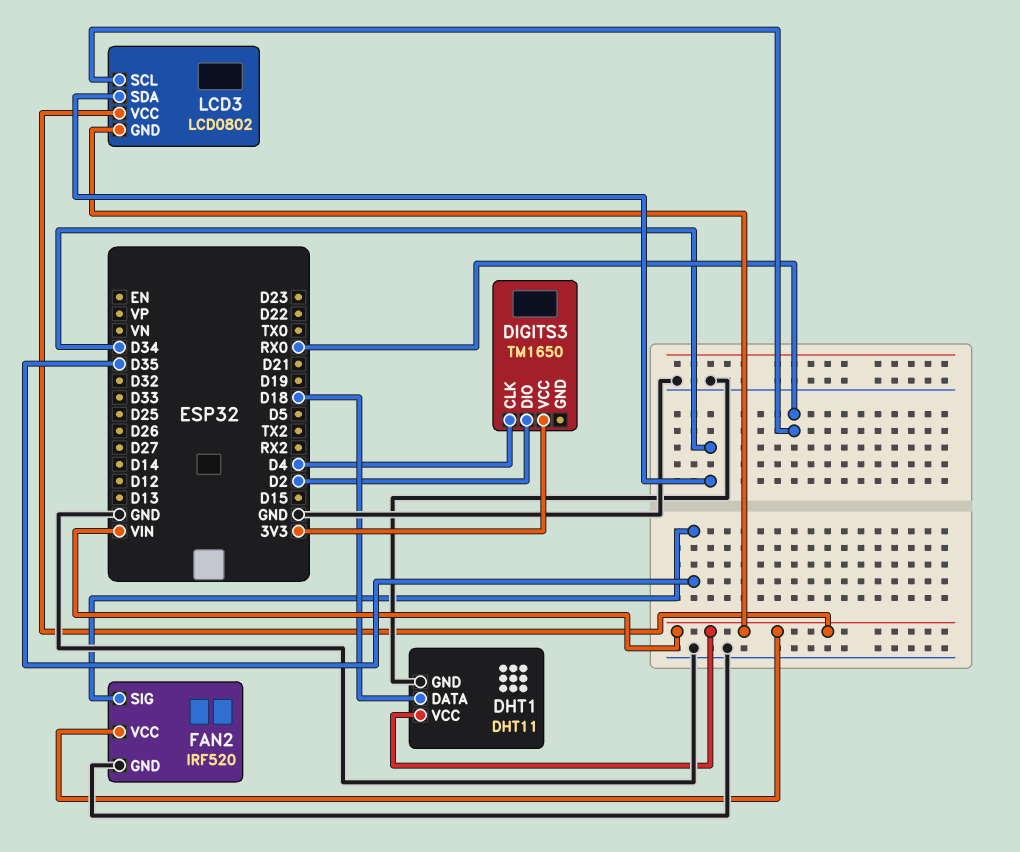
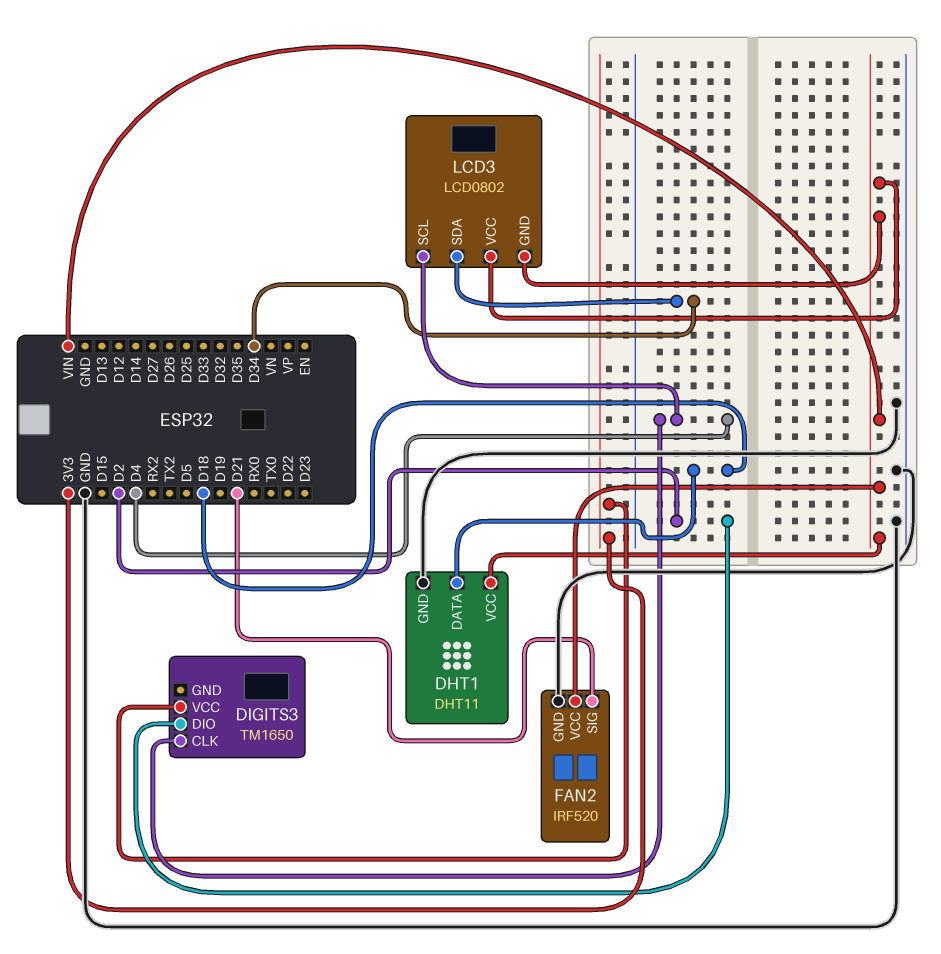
FAN2 pin SIG: D35 -> D21
LCD3 pin SCL: RX0 -> D4

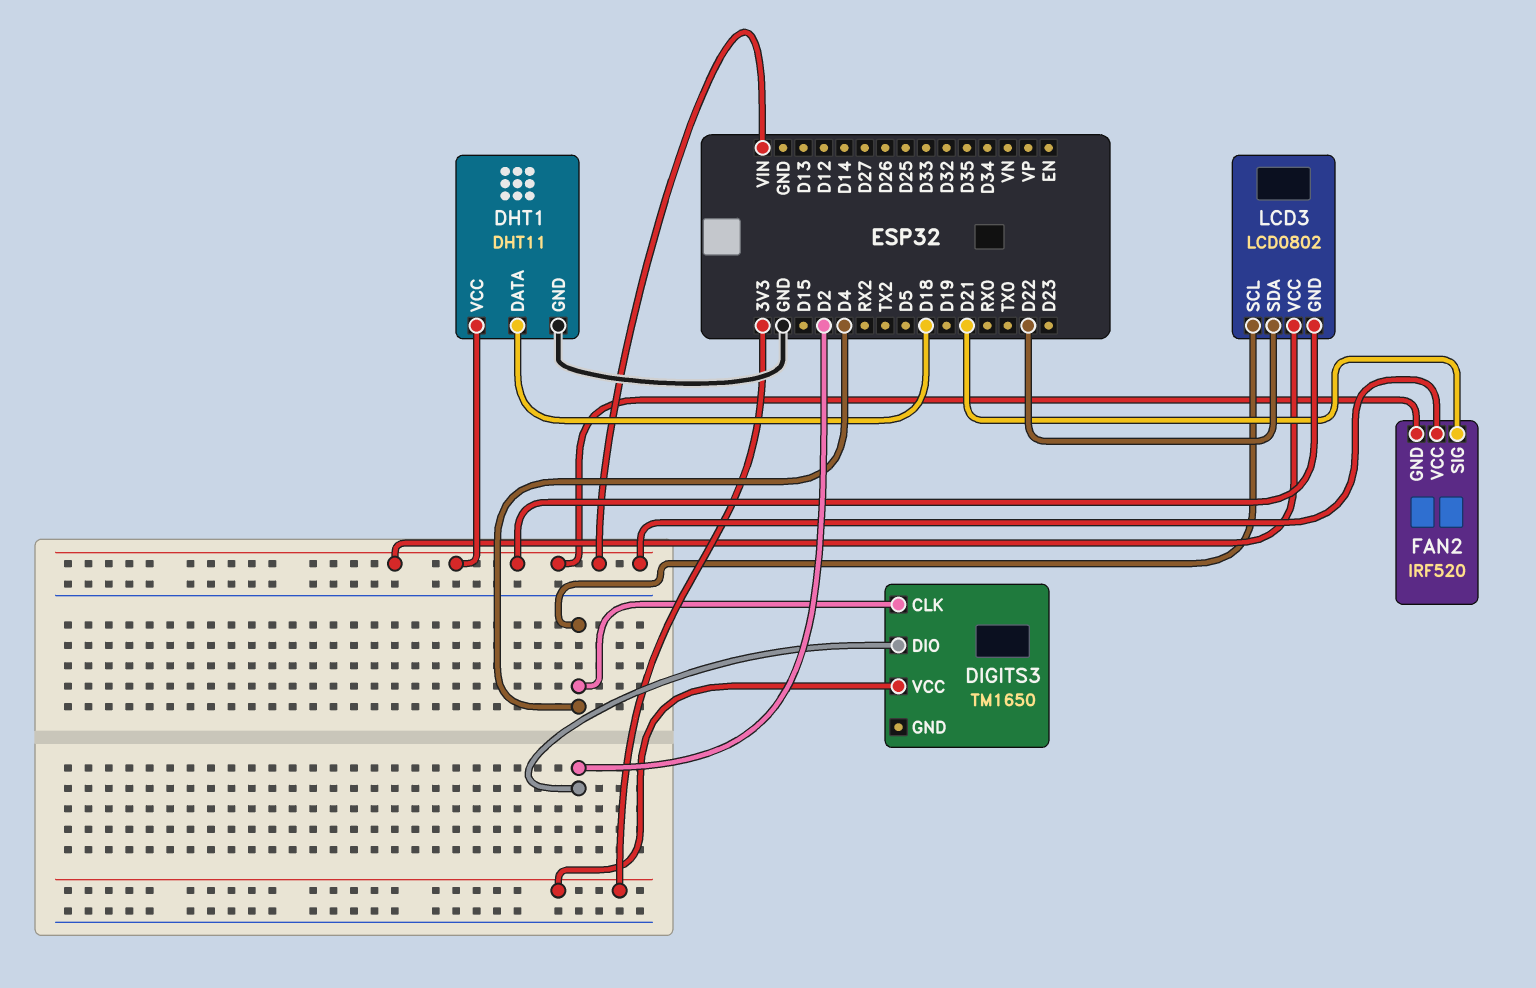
FAN2 pin GND: GND -> VIN
LCD3 pin SDA: D34 -> D22

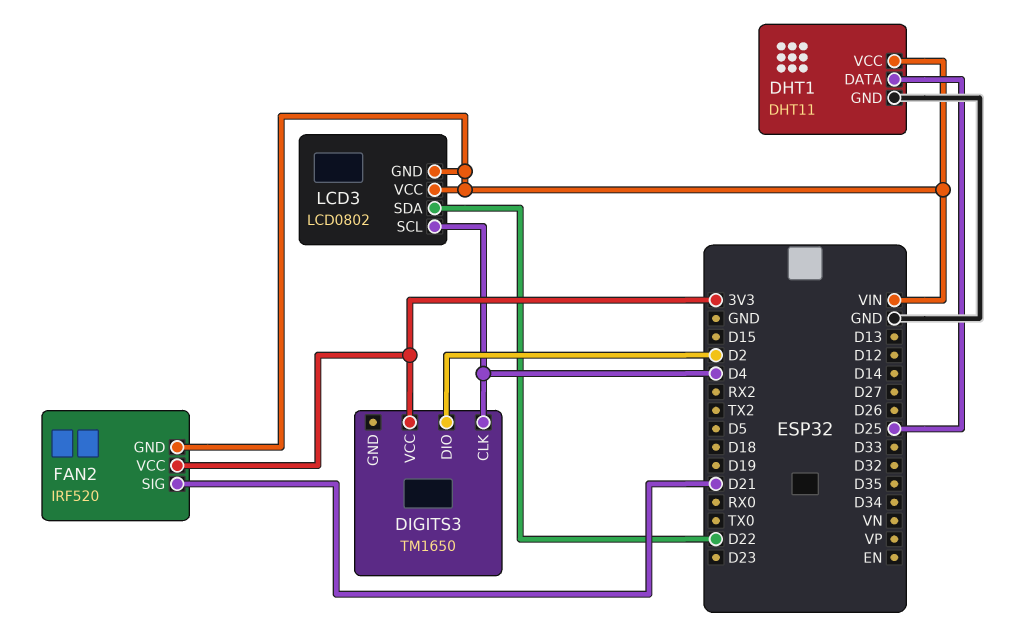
DHT1 pin DATA: D18 -> D25
FAN2 pin VCC: VIN -> 3V3

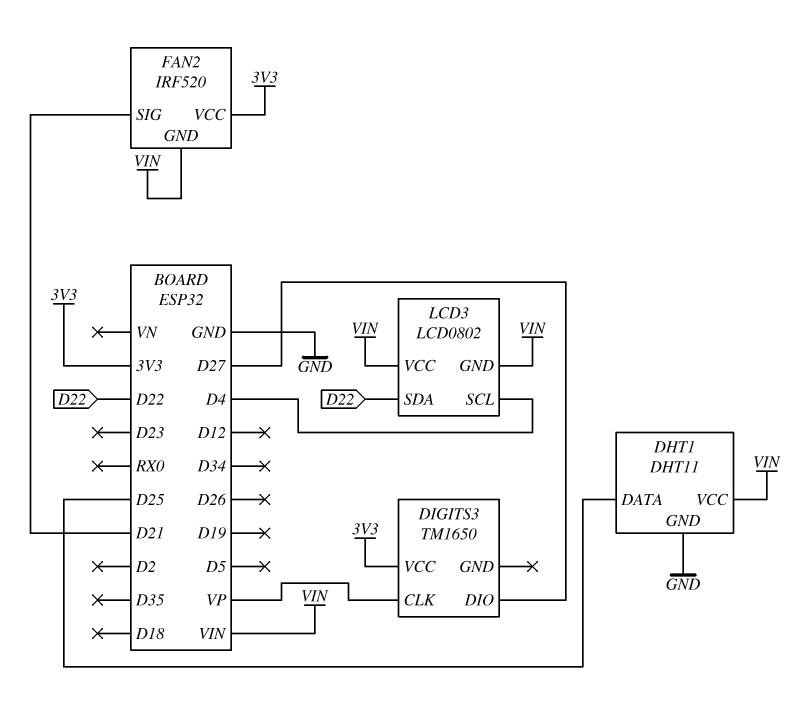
DIGITS3 pin CLK: D4 -> VP
DIGITS3 pin DIO: D2 -> D27

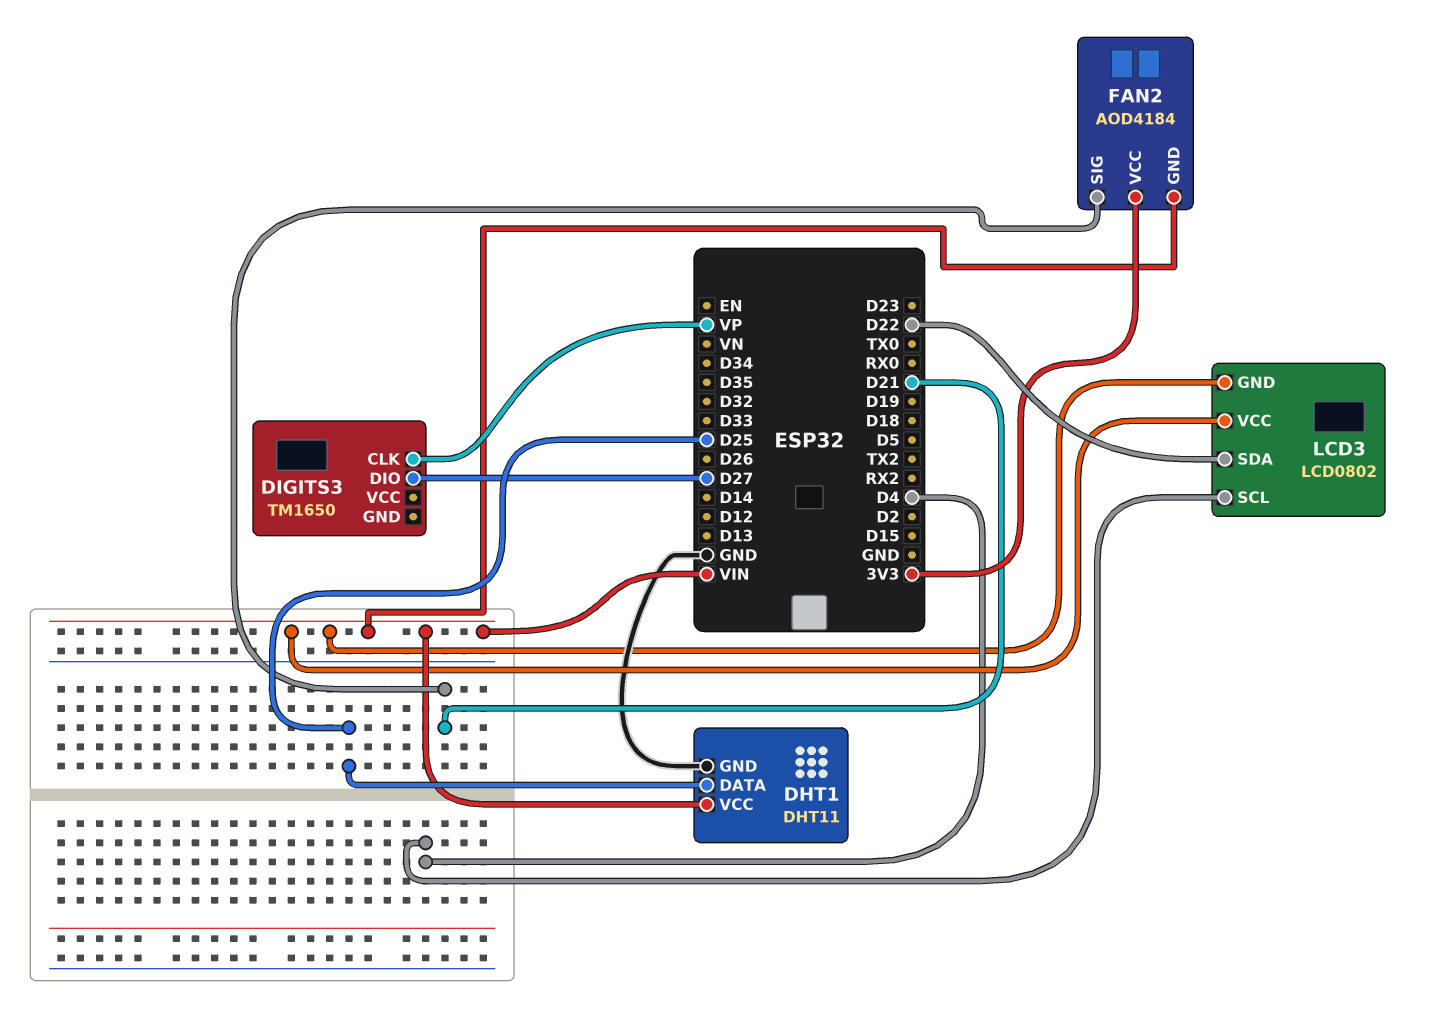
DIGITS3 pin VCC: 3V3 -> none
FAN2: IRF520 -> AOD4184

